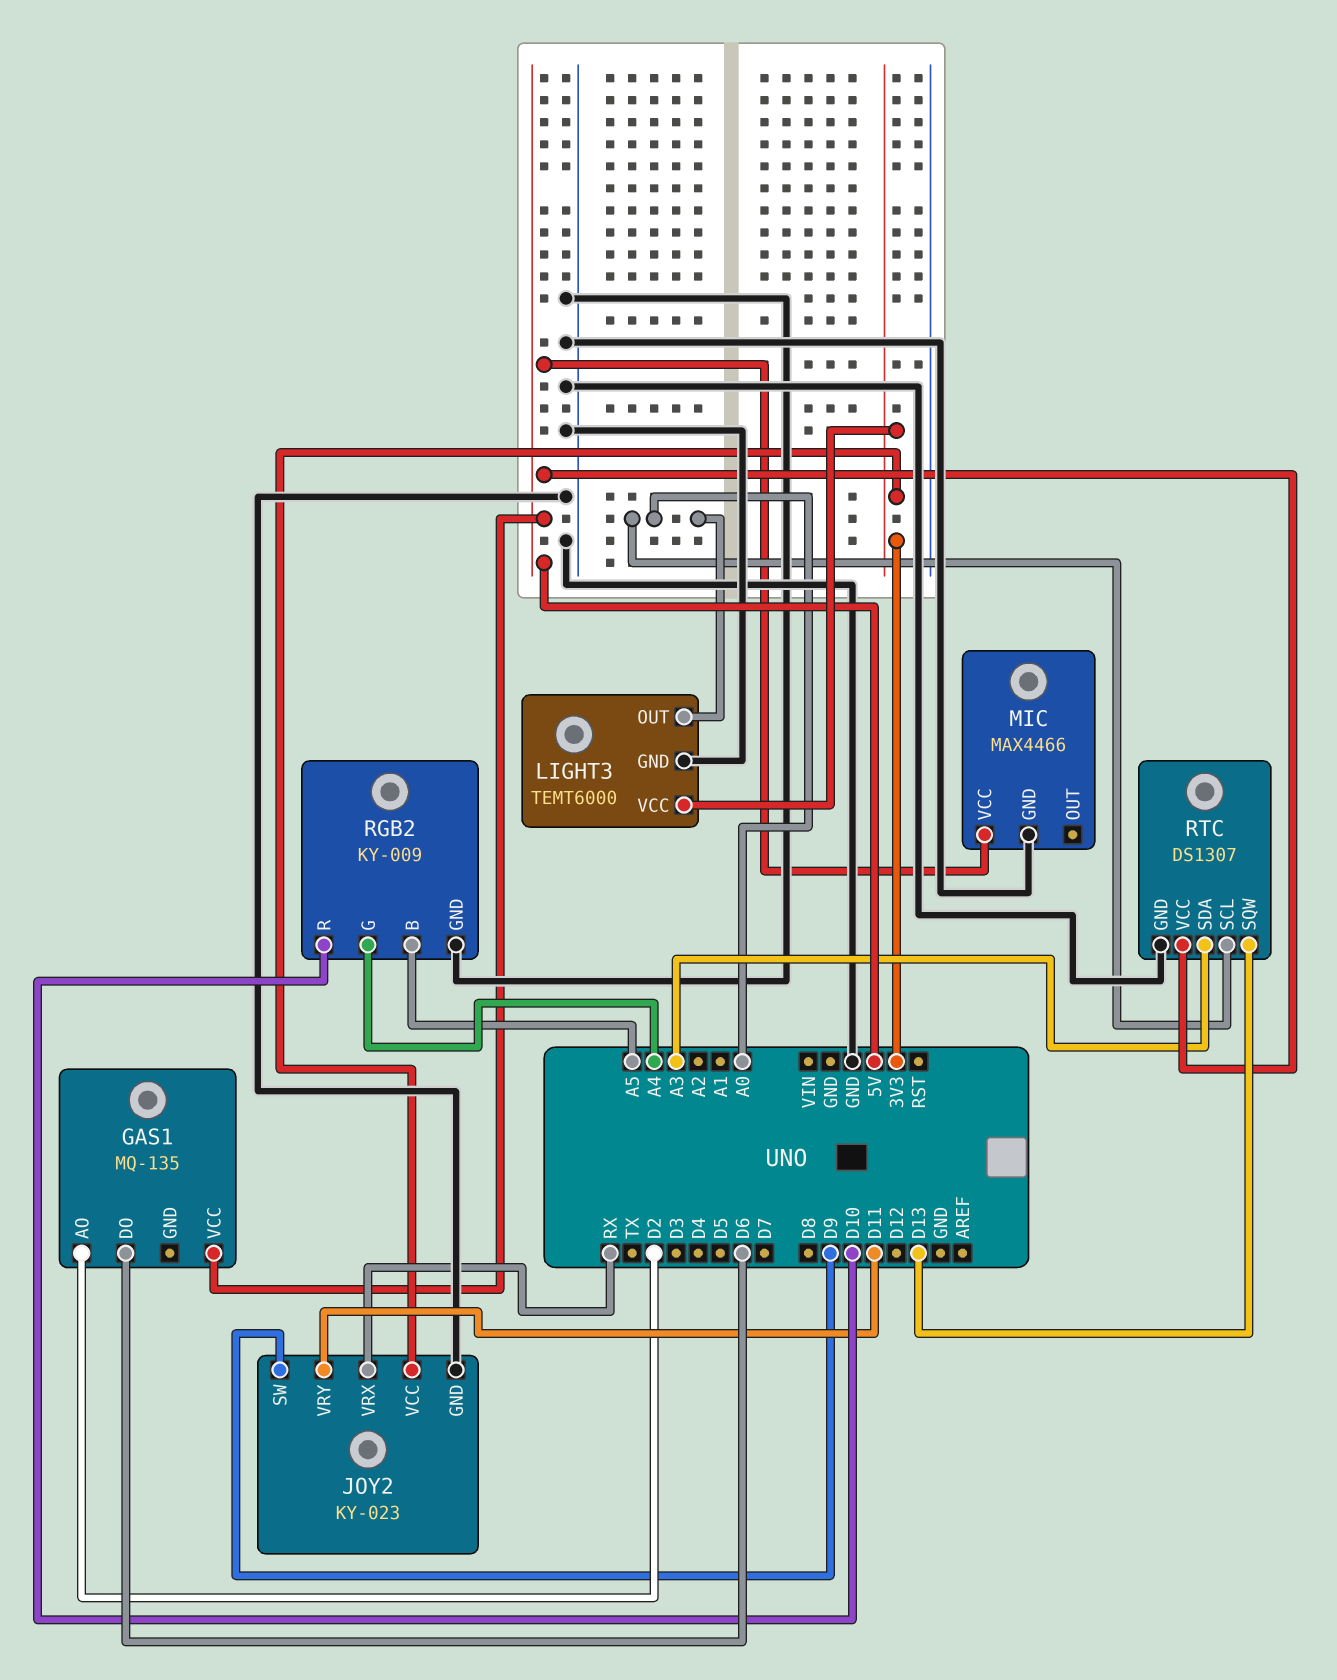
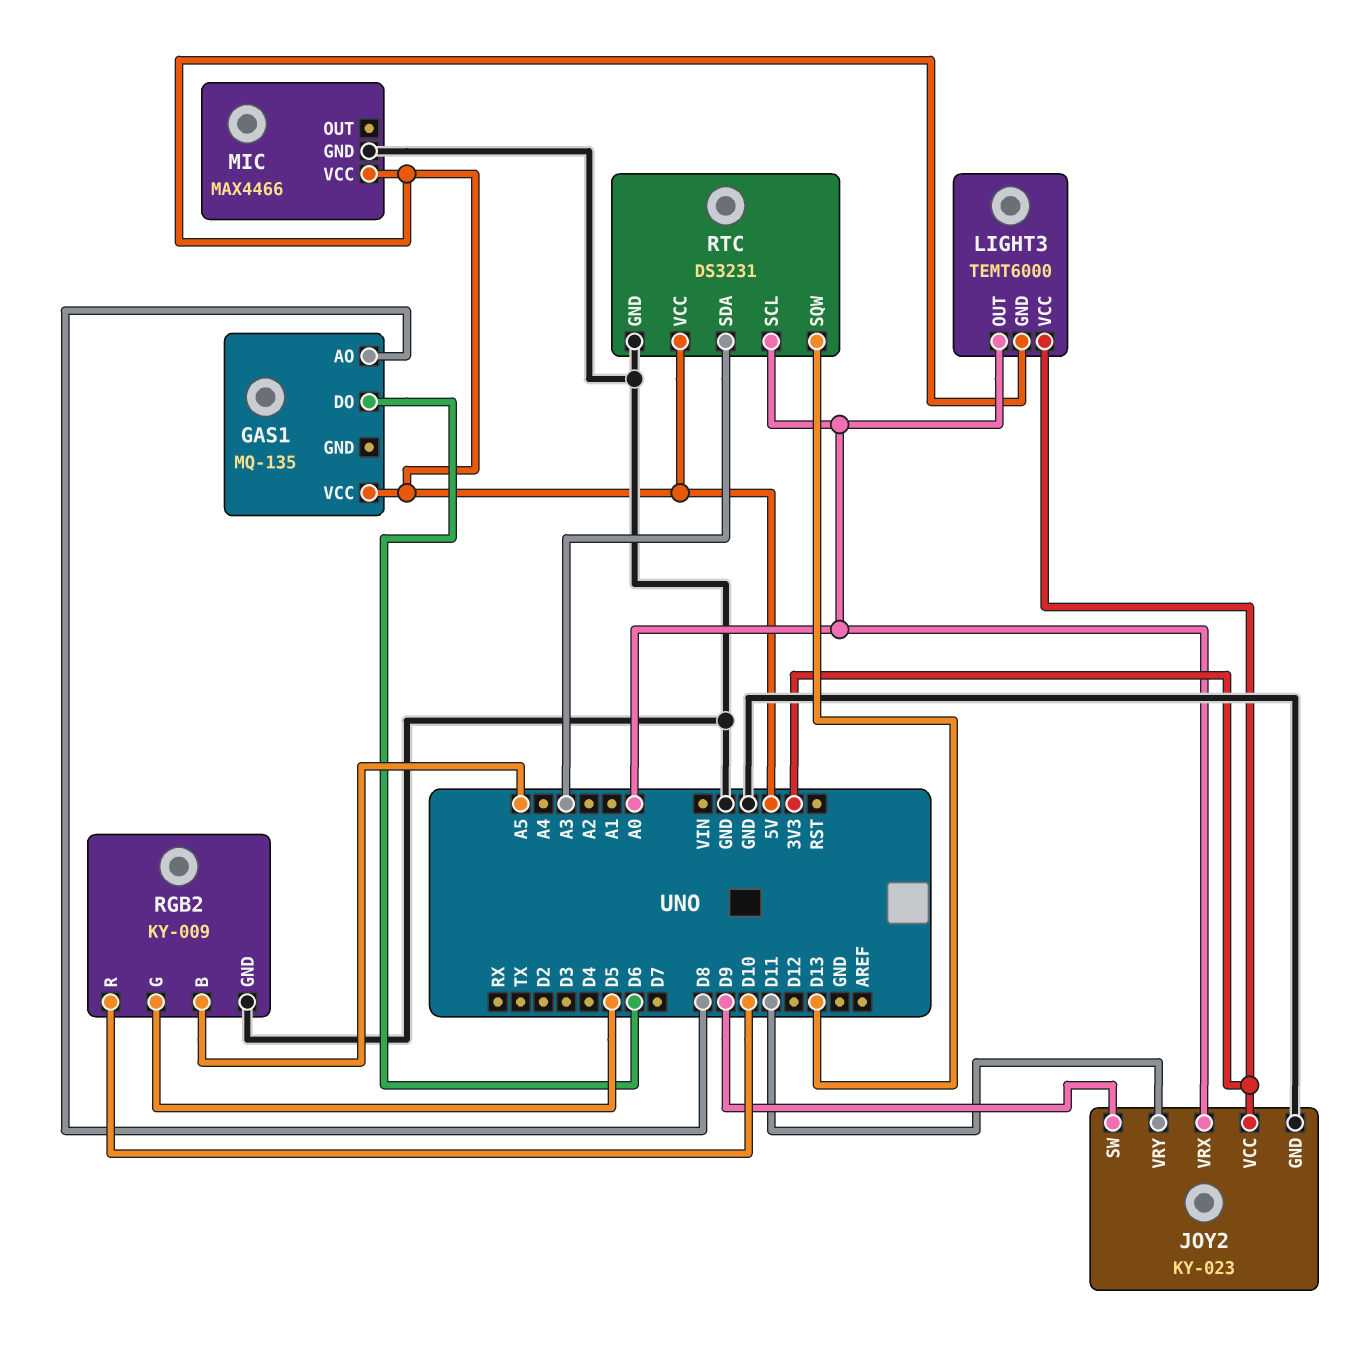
GAS1 pin AO: D2 -> D8
JOY2 pin VRX: RX -> A0
LIGHT3 pin GND: GND -> 5V
RGB2 pin G: A4 -> D5
RTC: DS1307 -> DS3231

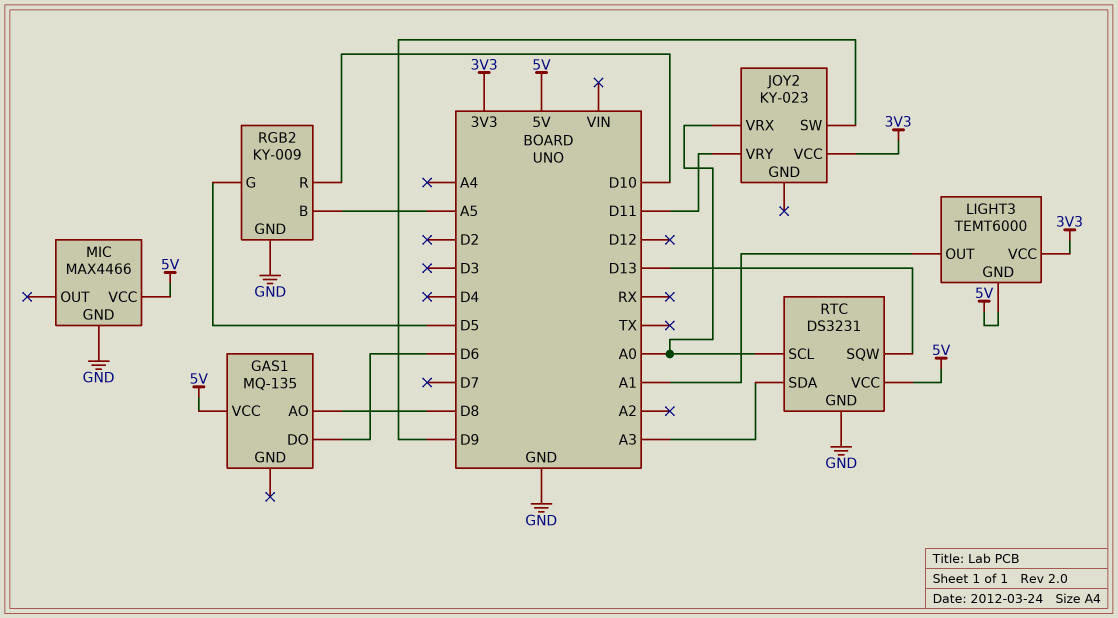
JOY2 pin GND: GND -> none
LIGHT3 pin OUT: A0 -> A1

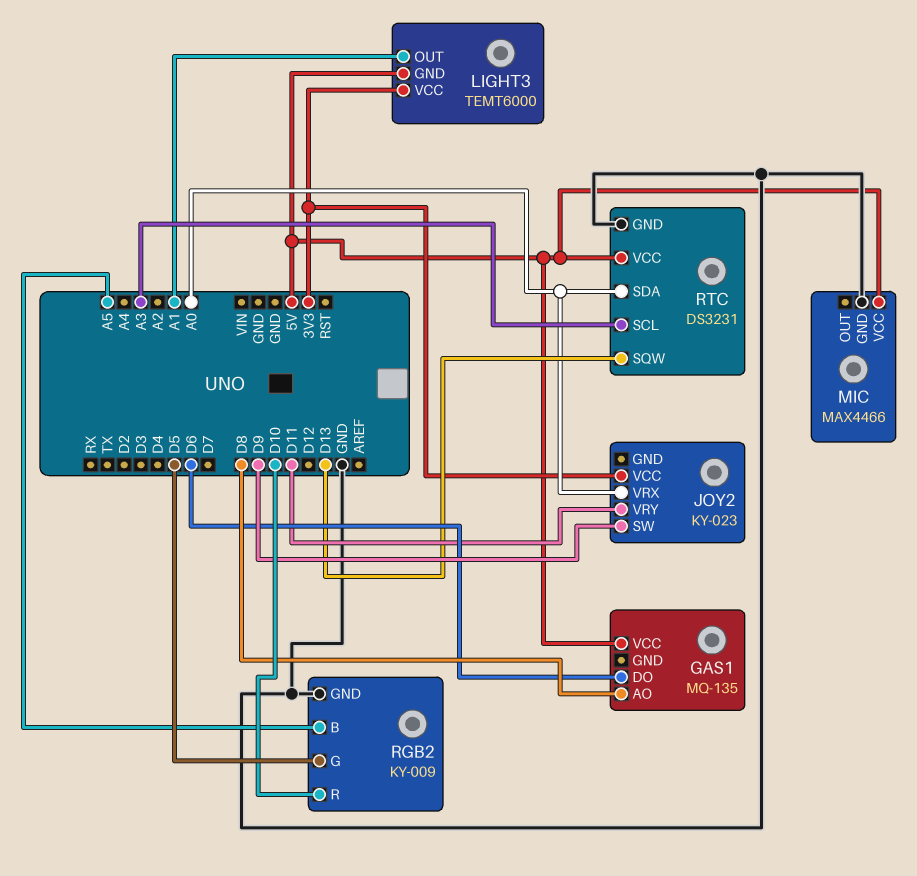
RTC pin SCL: A0 -> A3
RTC pin SDA: A3 -> A0

